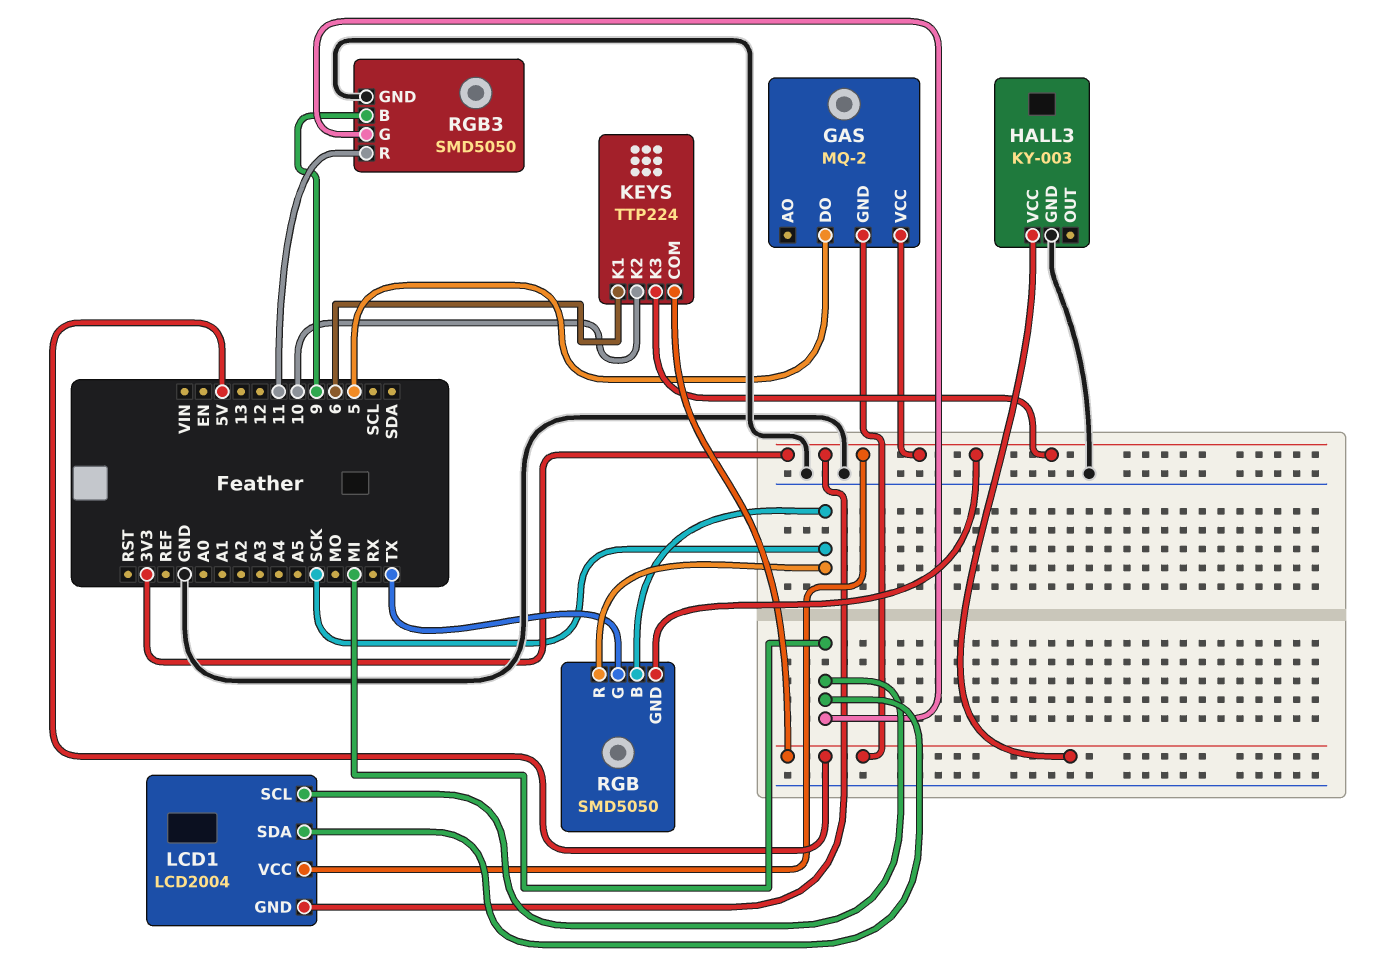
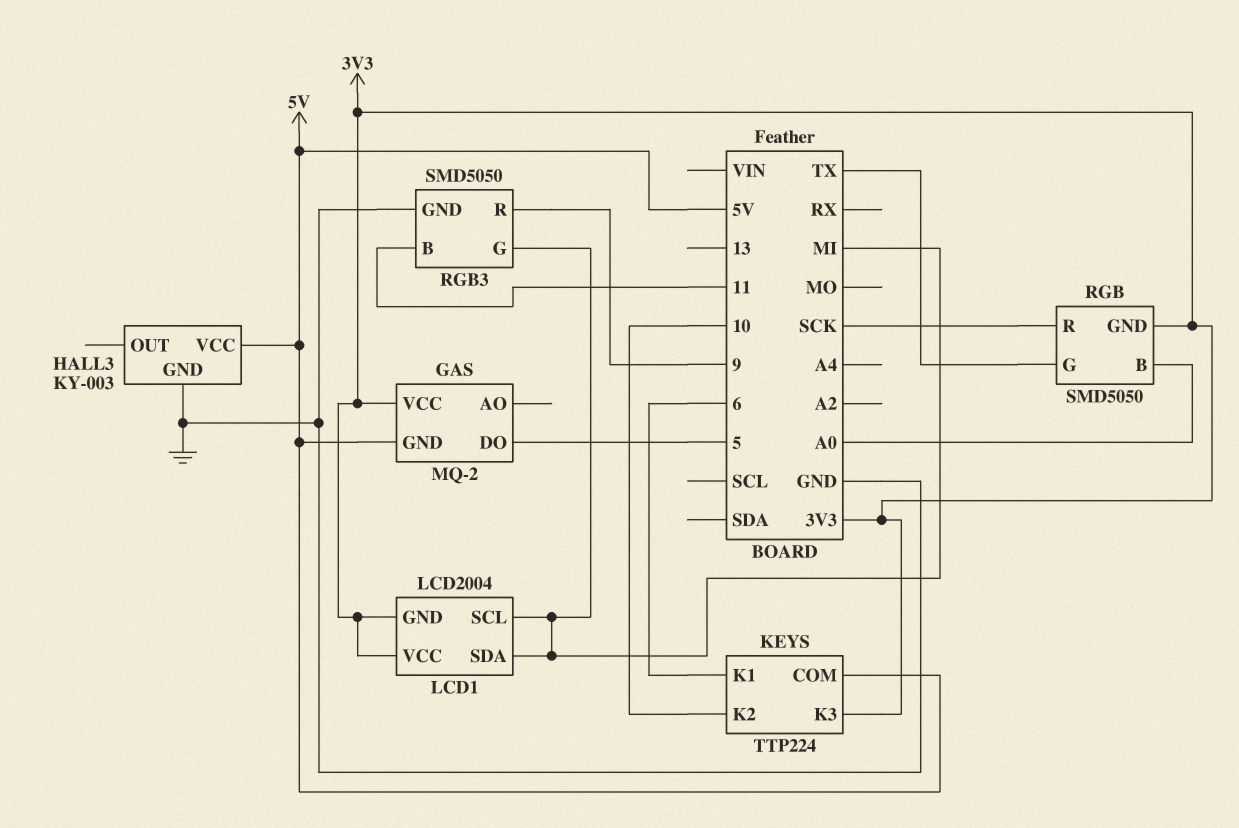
RGB pin B: SCK -> A0
RGB3 pin B: 9 -> 11
RGB3 pin R: 11 -> 9

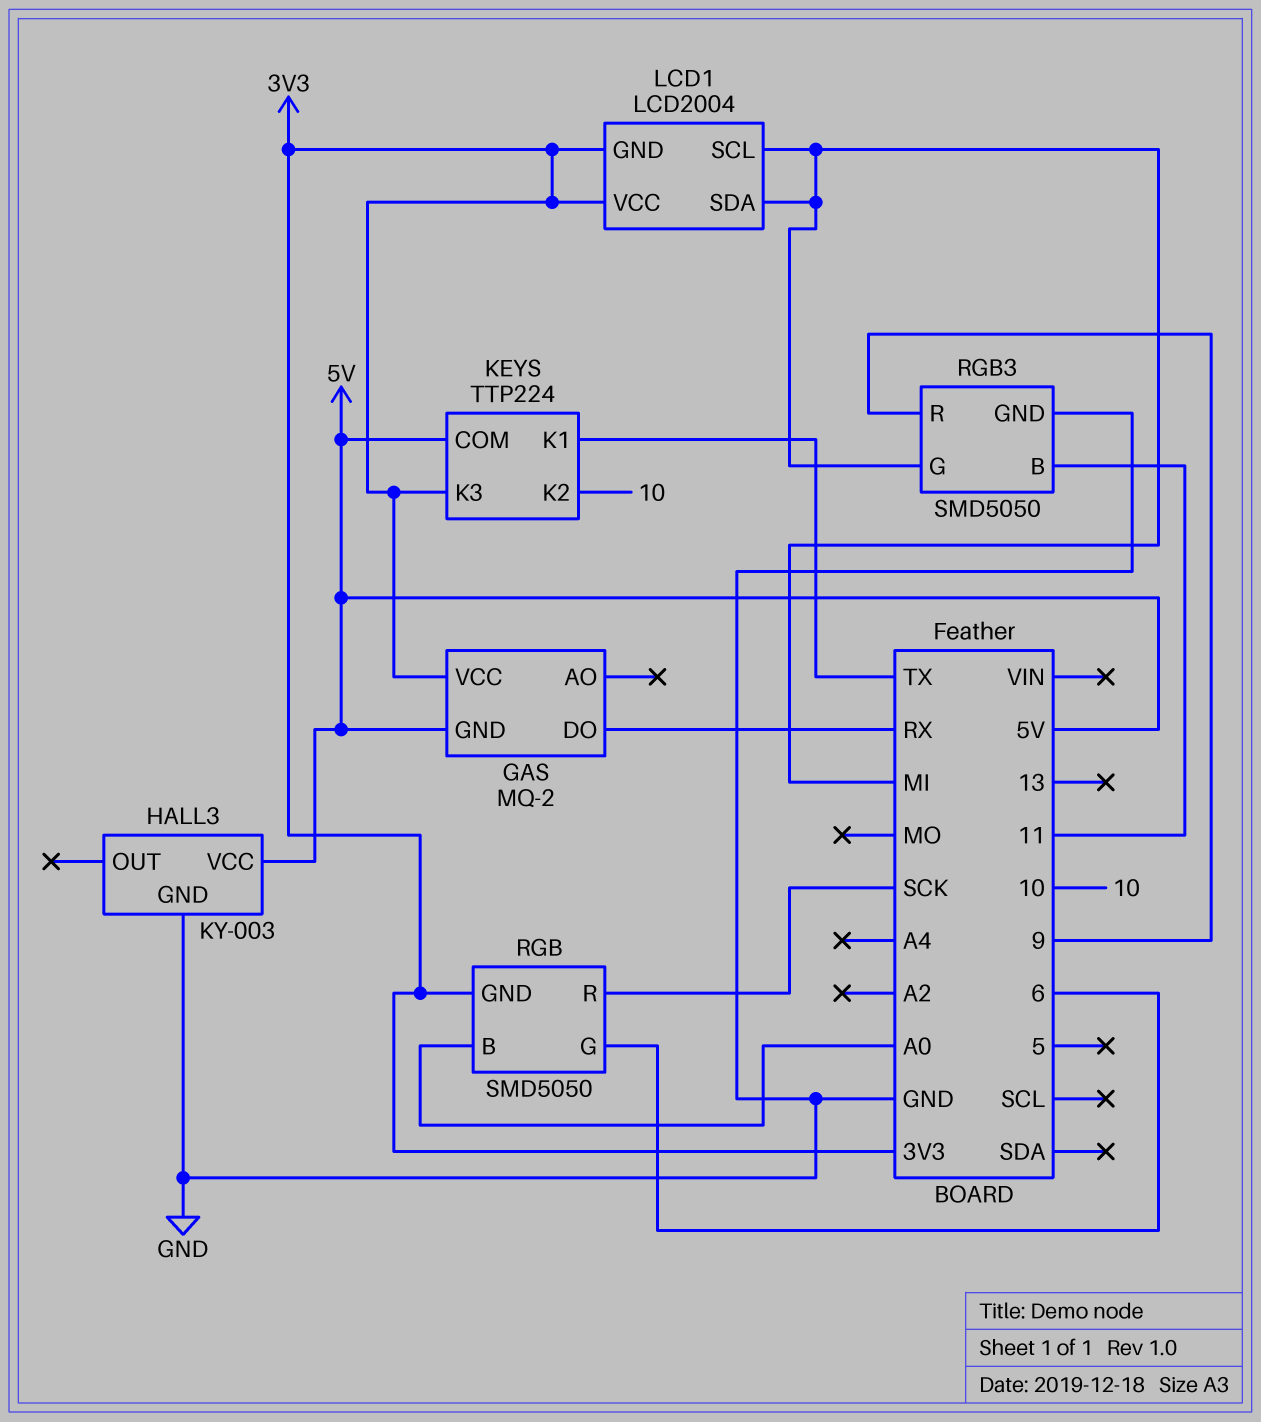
GAS pin DO: 5 -> RX
KEYS pin K1: 6 -> TX
RGB pin G: TX -> 6

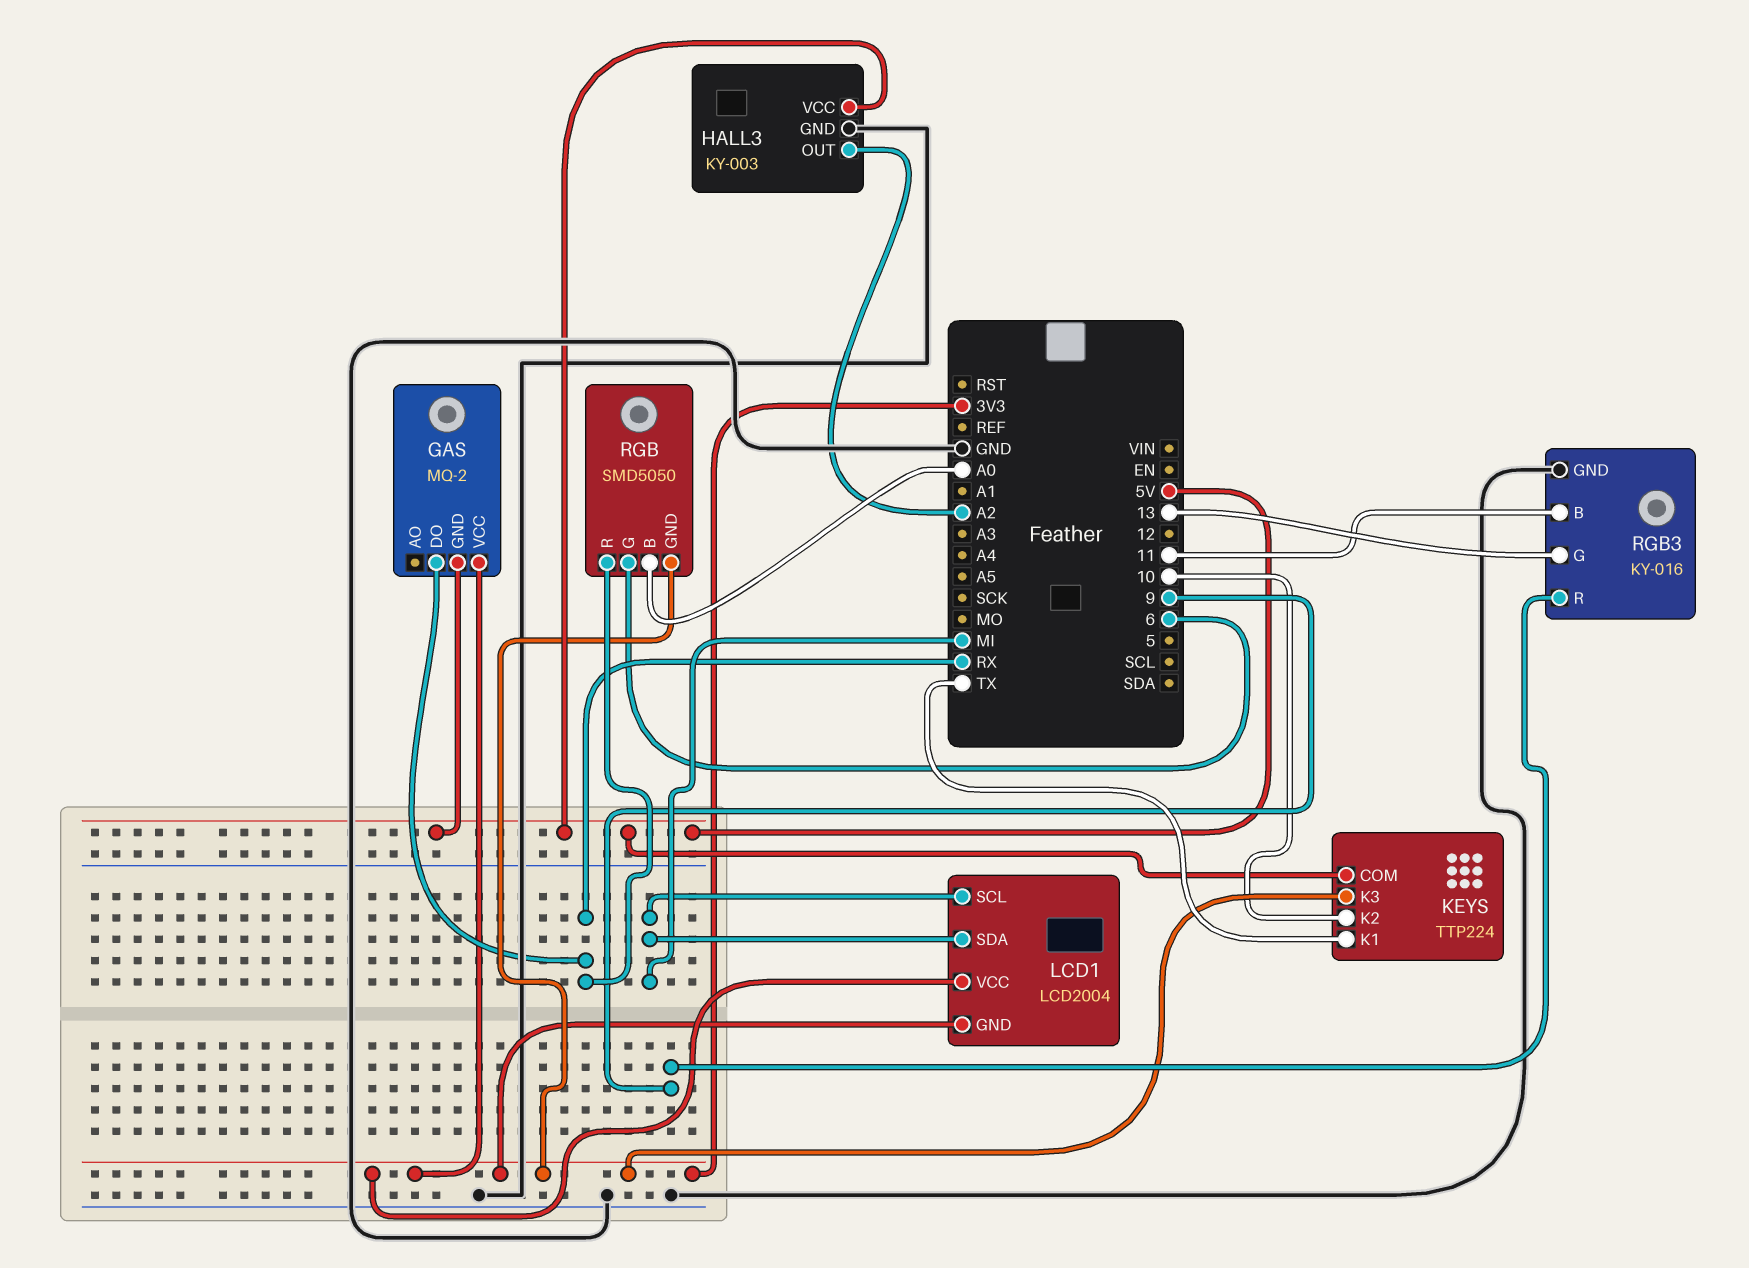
HALL3 pin OUT: none -> A2
RGB pin R: SCK -> RX
RGB3: SMD5050 -> KY-016
RGB3 pin G: MI -> 13

